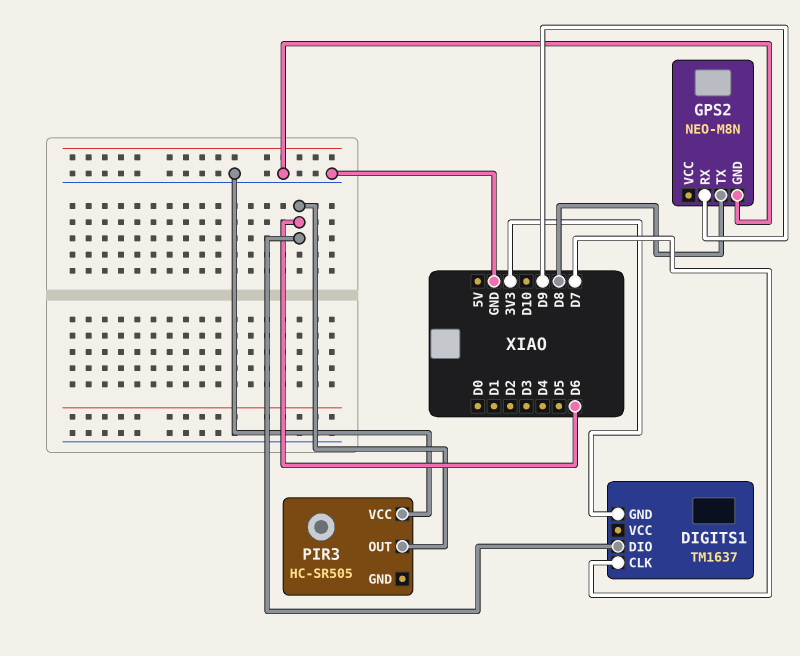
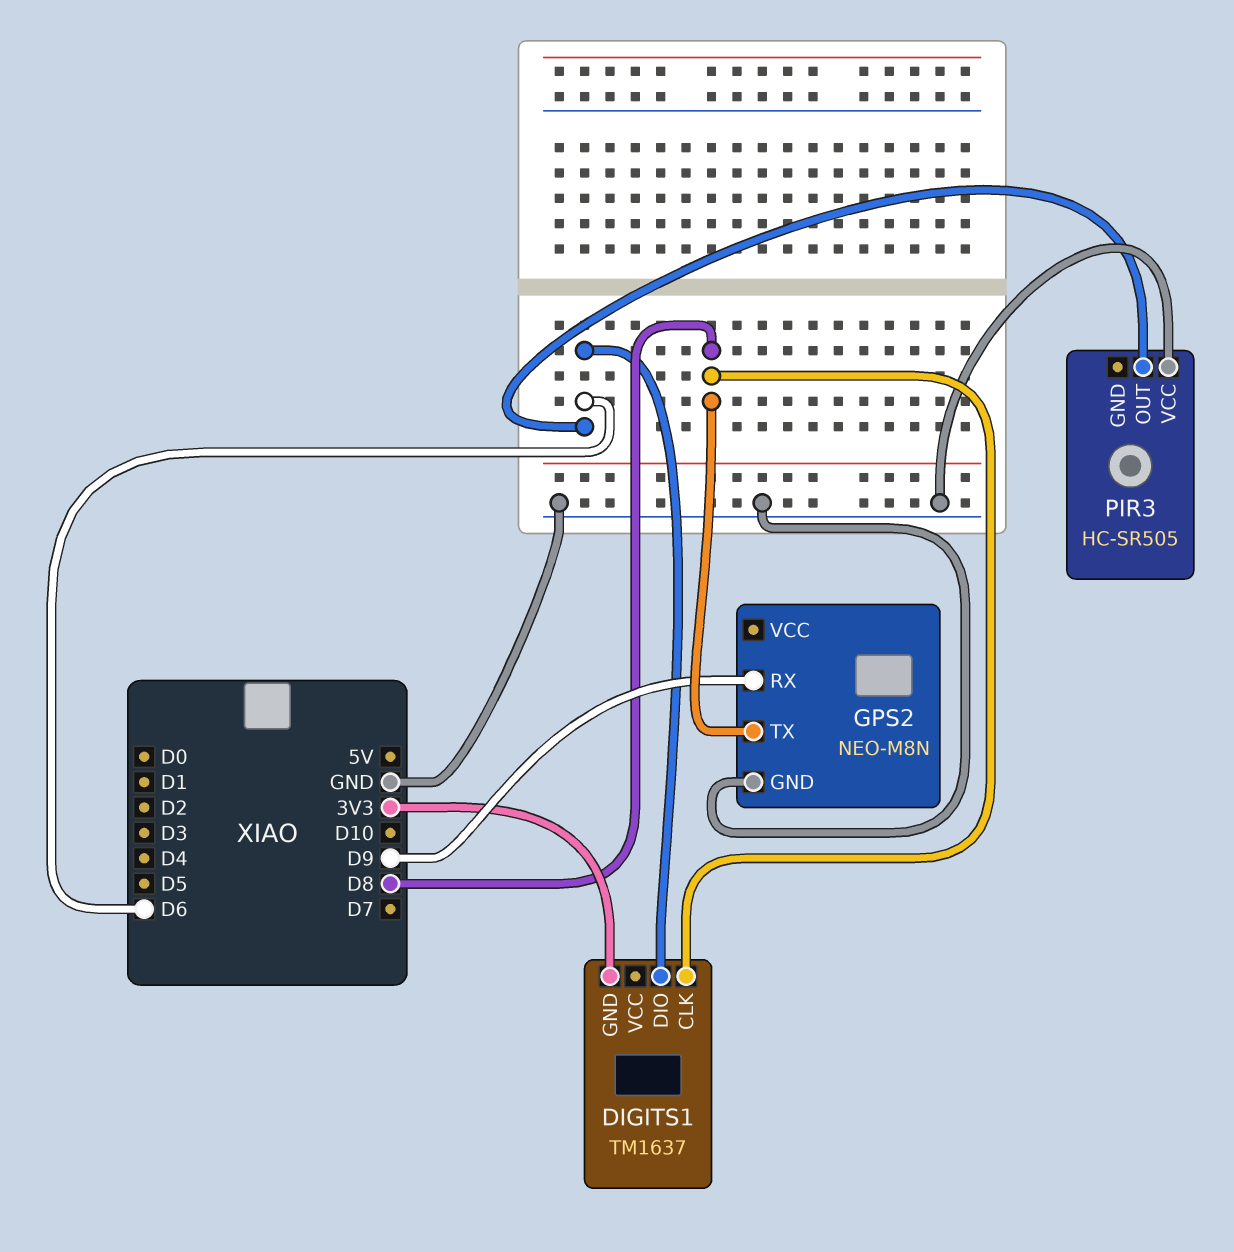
DIGITS1 pin CLK: D7 -> D8

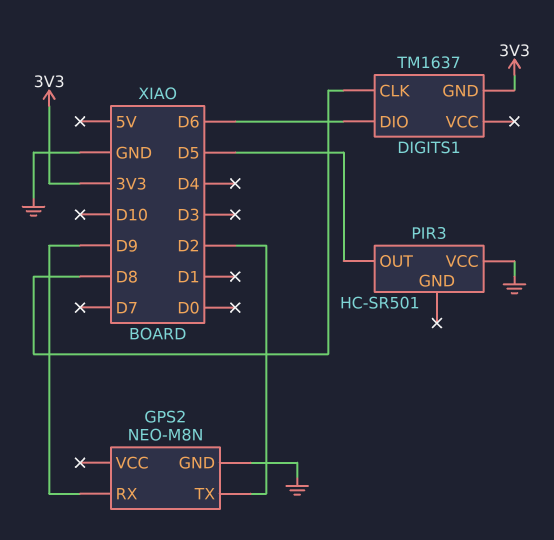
GPS2 pin TX: D8 -> D2
PIR3: HC-SR505 -> HC-SR501
PIR3 pin OUT: D6 -> D5

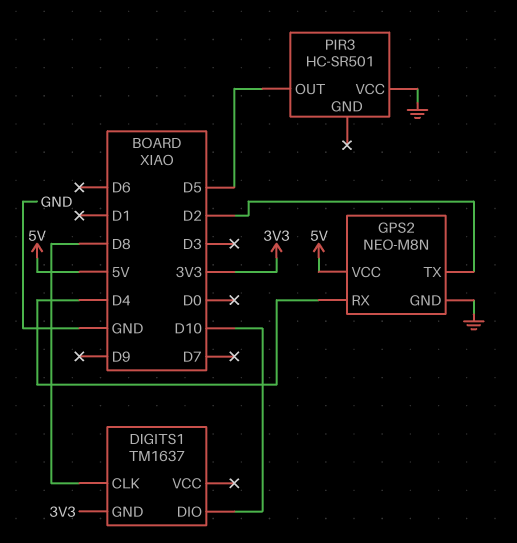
DIGITS1 pin DIO: D6 -> D10
GPS2 pin RX: D9 -> D4
GPS2 pin VCC: none -> 5V

